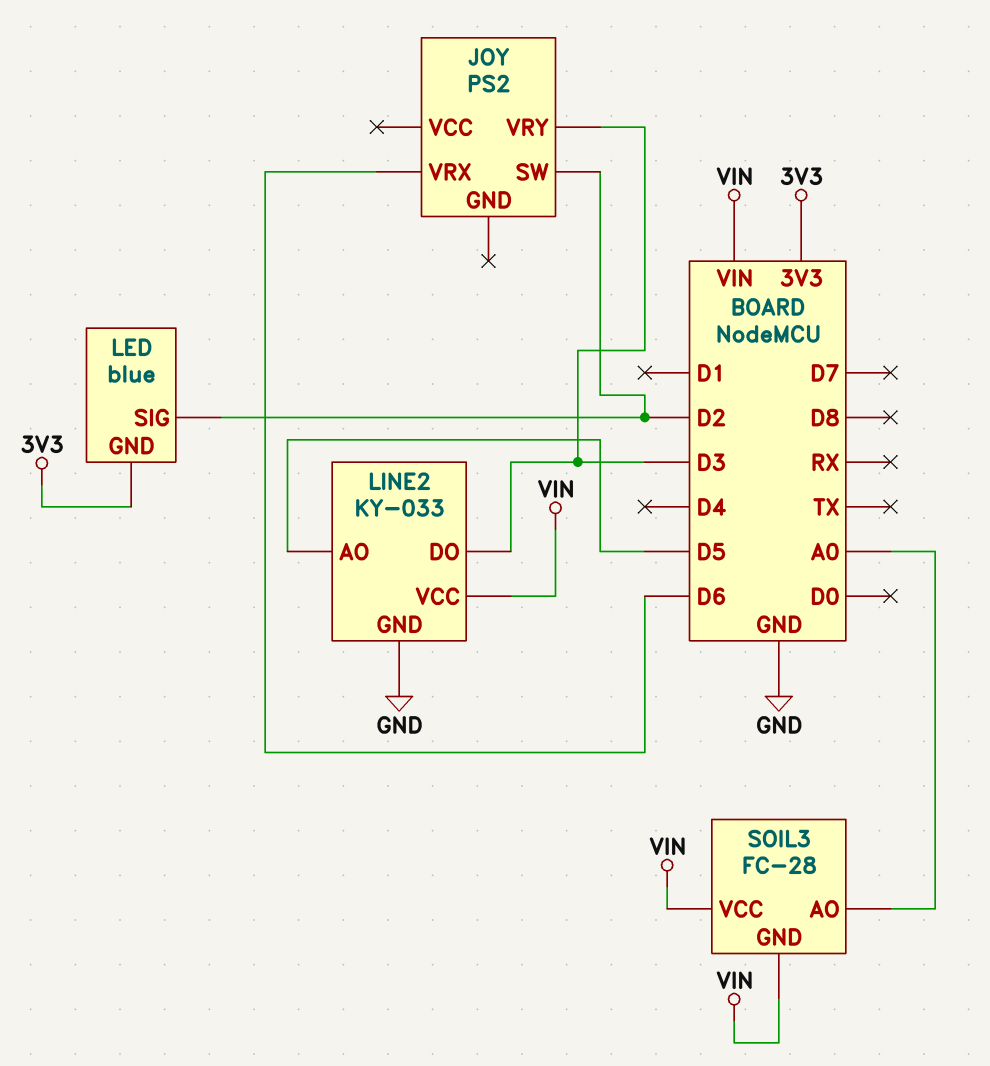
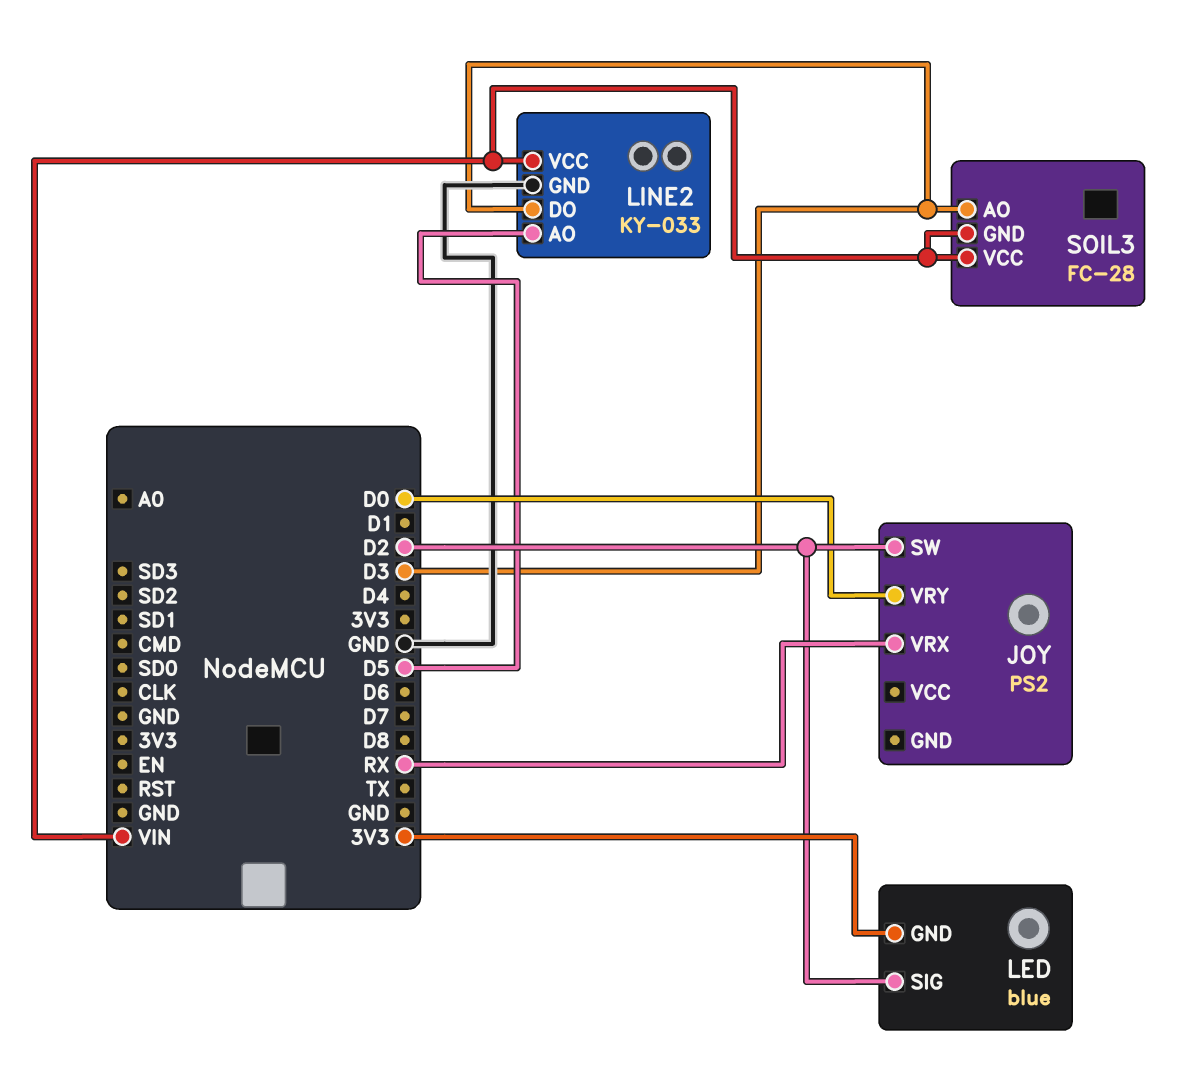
JOY pin VRX: D6 -> RX
JOY pin VRY: D3 -> D0
SOIL3 pin AO: A0 -> D3

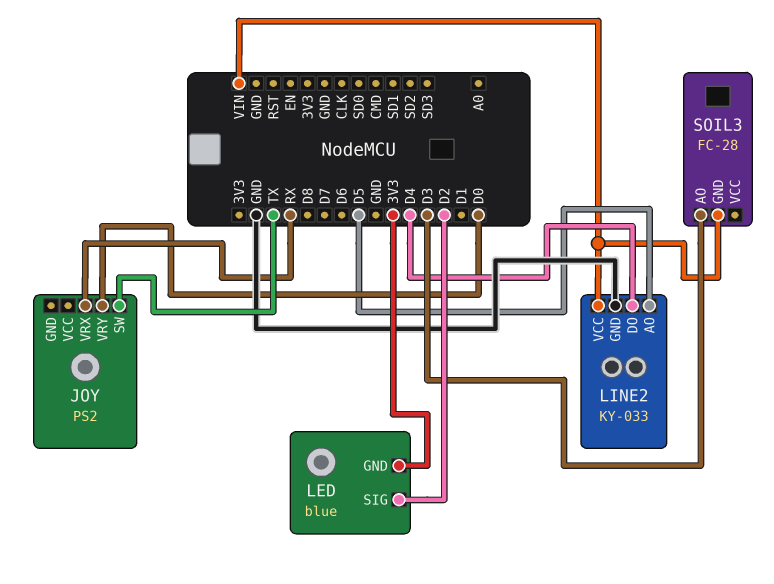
JOY pin SW: D2 -> TX
LINE2 pin DO: D3 -> D4
SOIL3 pin VCC: VIN -> none

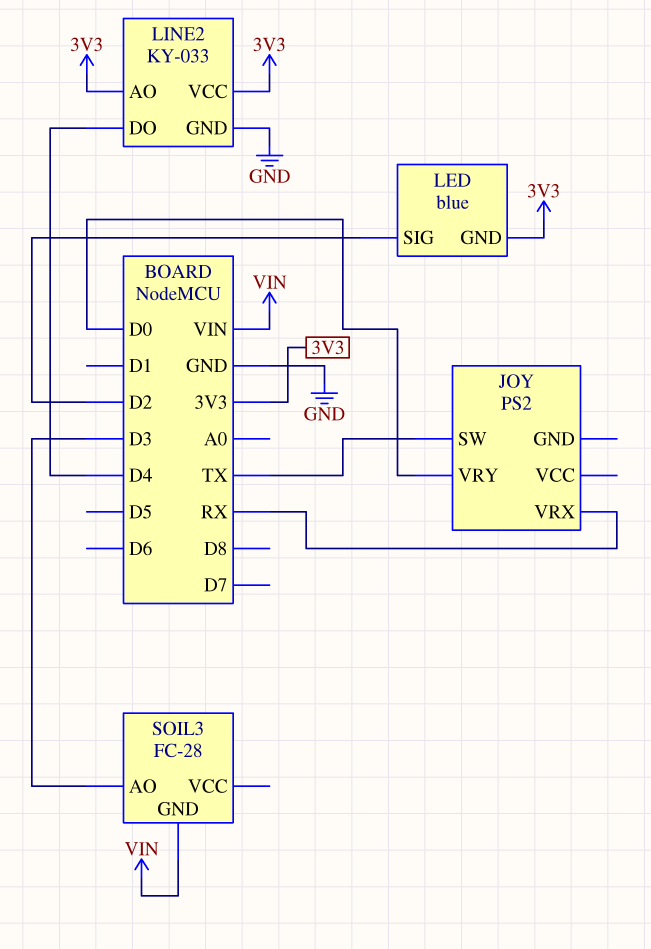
LINE2 pin AO: D5 -> 3V3
LINE2 pin VCC: VIN -> 3V3

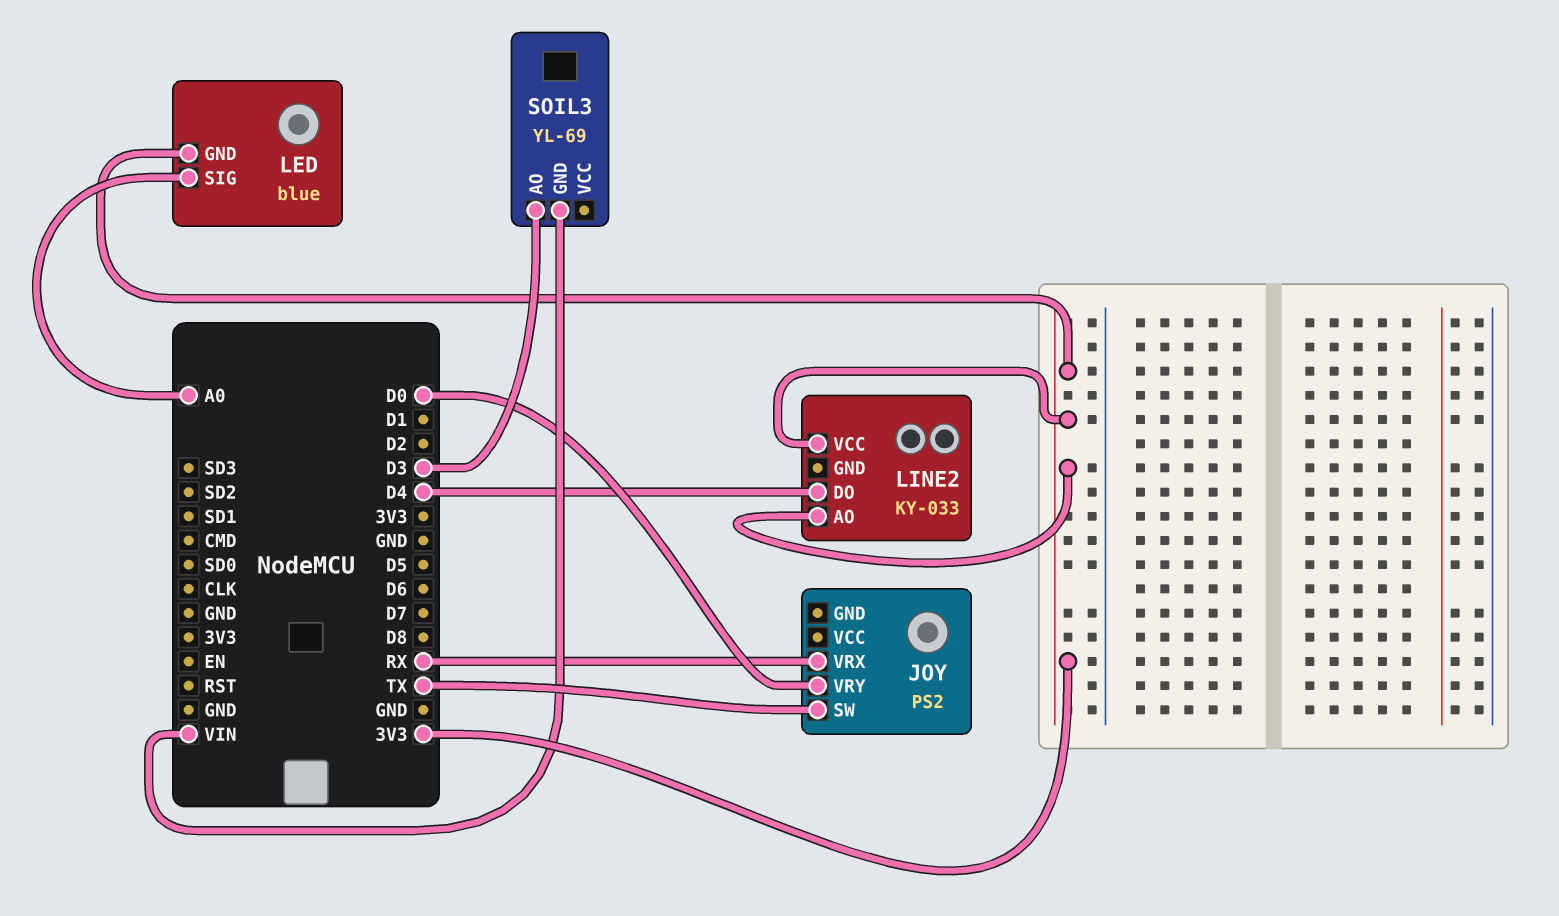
LED pin SIG: D2 -> A0
LINE2 pin GND: GND -> none
SOIL3: FC-28 -> YL-69

